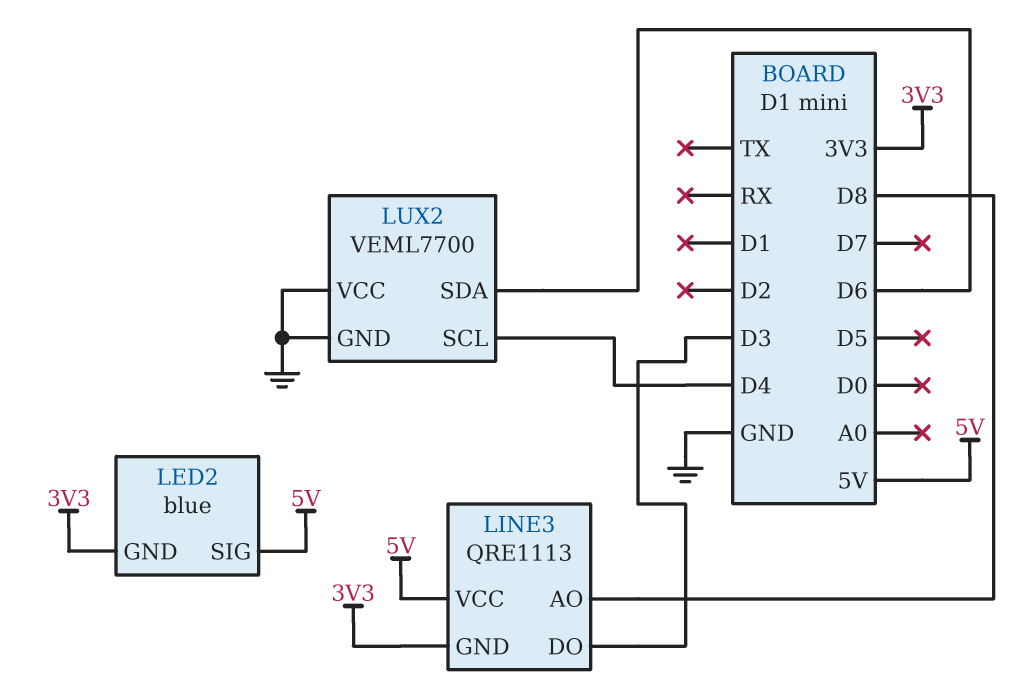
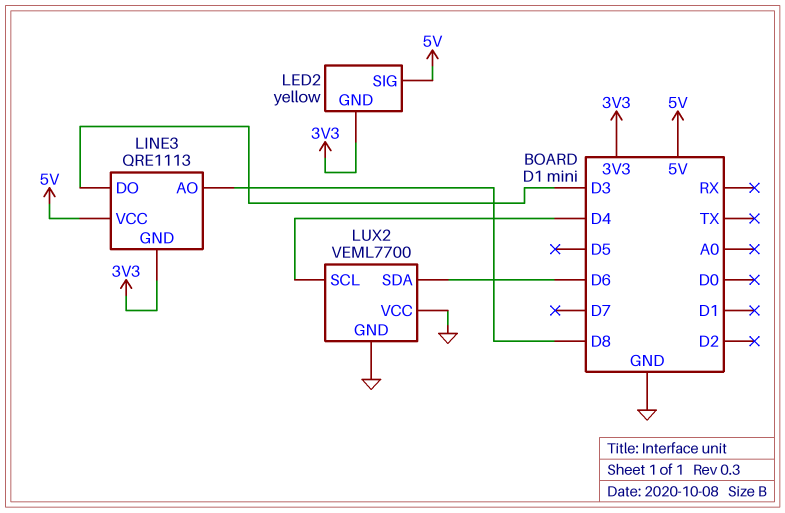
LED2: blue -> yellow

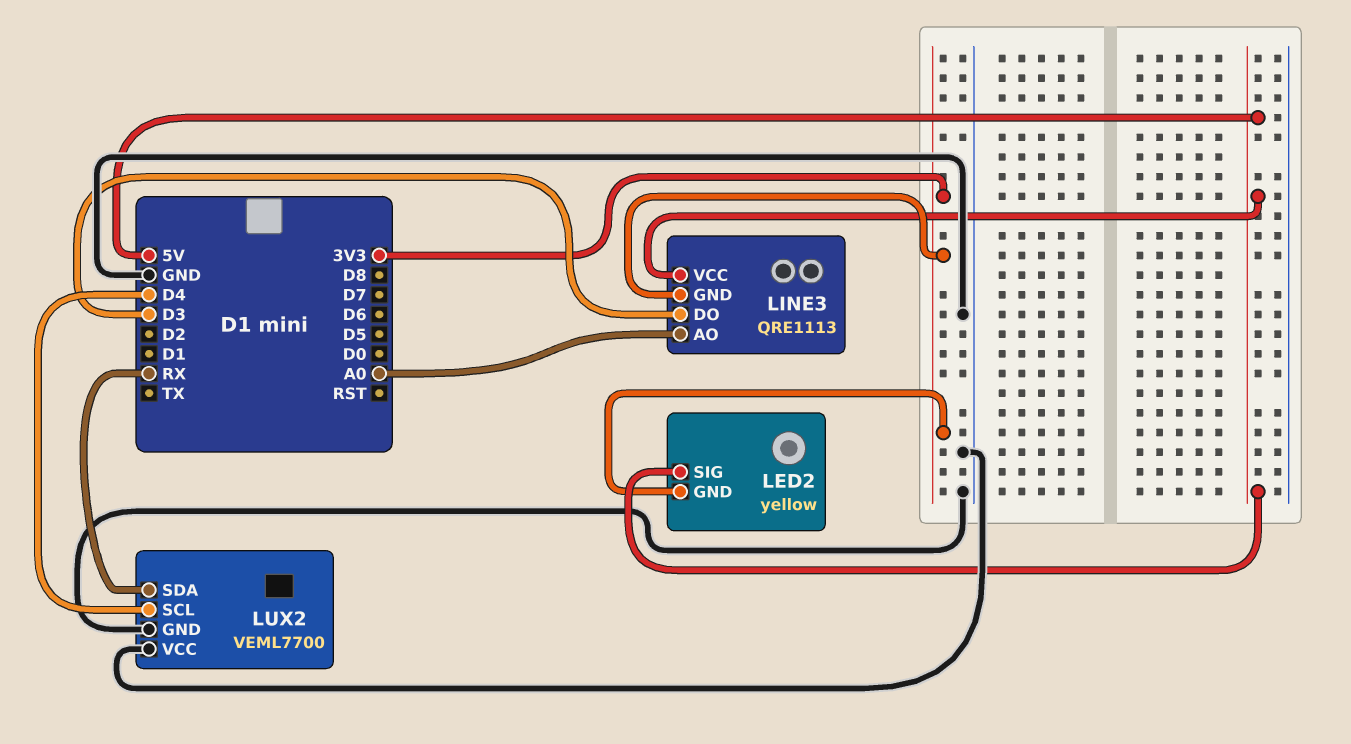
LINE3 pin AO: D8 -> A0
LUX2 pin SDA: D6 -> RX

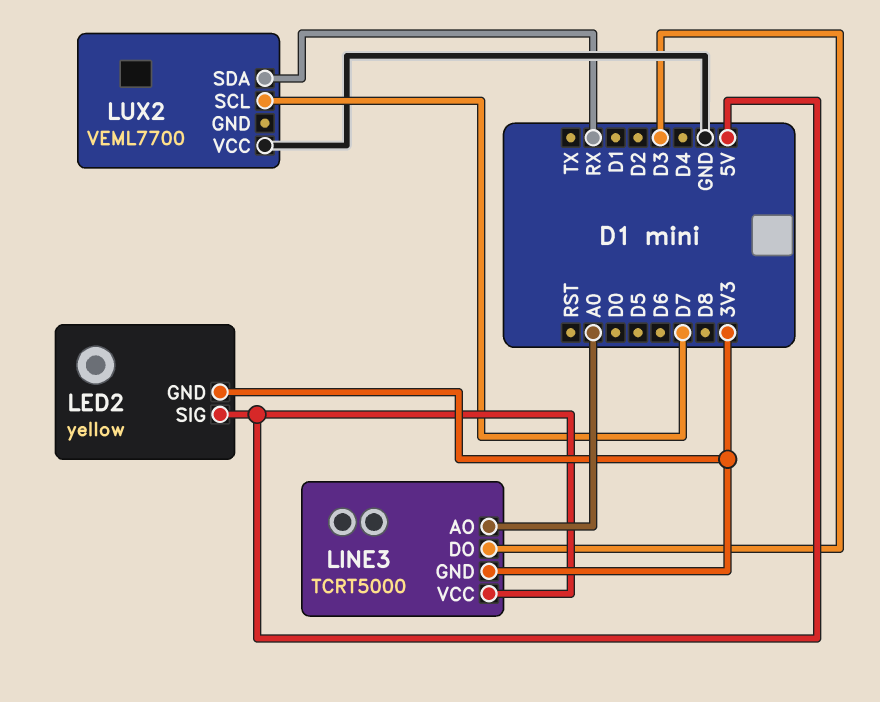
LINE3: QRE1113 -> TCRT5000
LUX2 pin GND: GND -> none
LUX2 pin SCL: D4 -> D7

